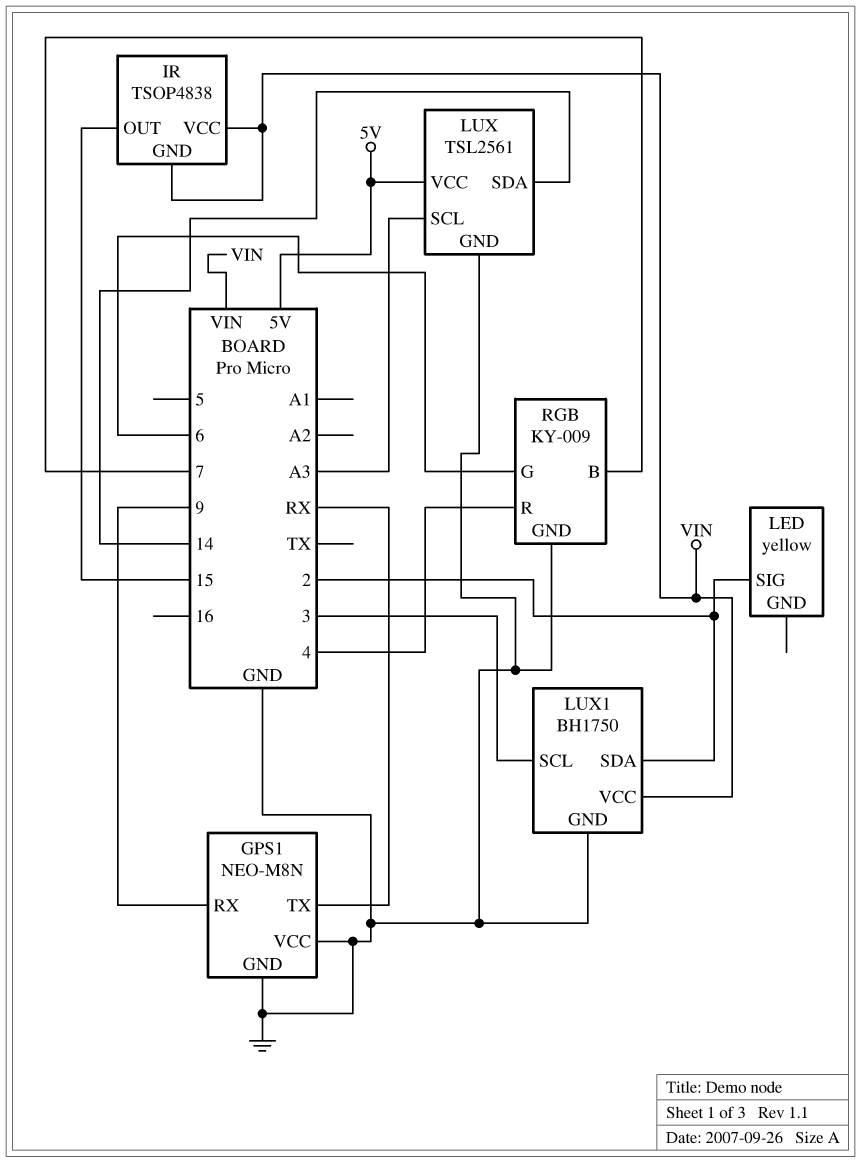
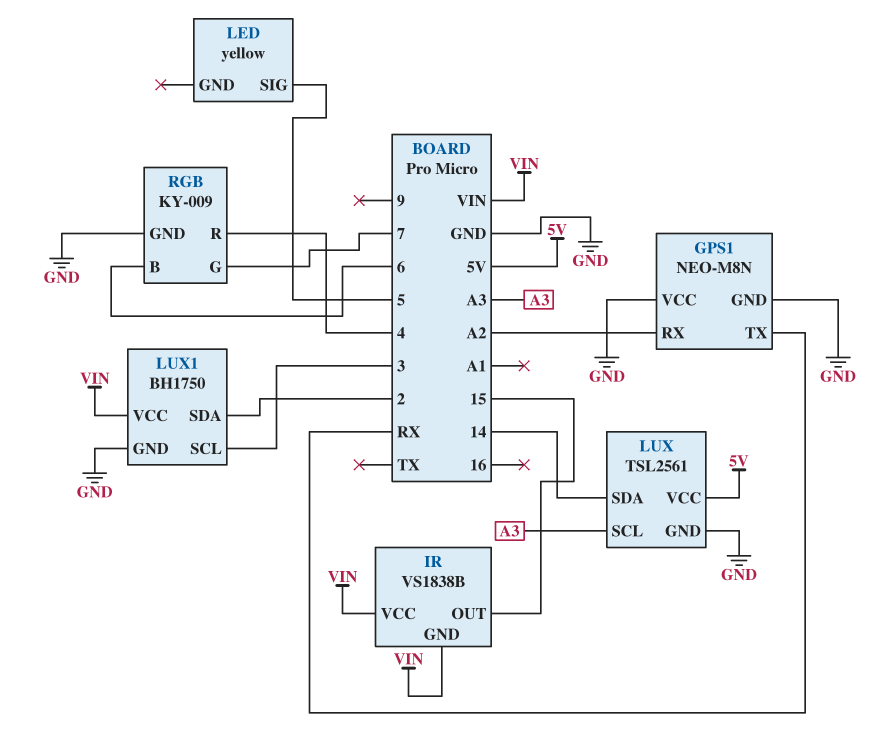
GPS1 pin RX: 9 -> A2
IR: TSOP4838 -> VS1838B
LED pin SIG: 2 -> 5
RGB pin B: 7 -> 6
RGB pin G: 6 -> 7

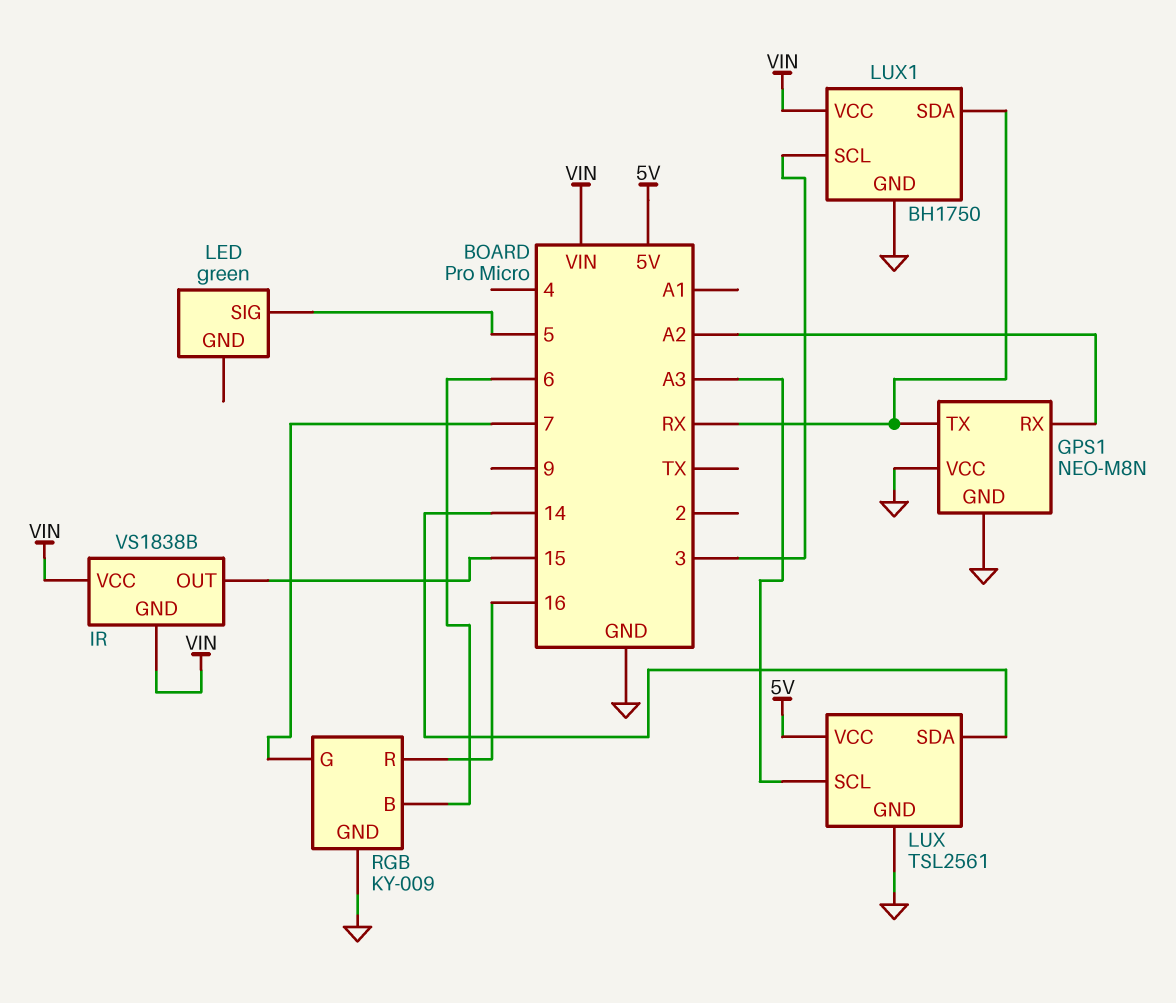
LED: yellow -> green
LUX1 pin SDA: 2 -> RX
RGB pin R: 4 -> 16

